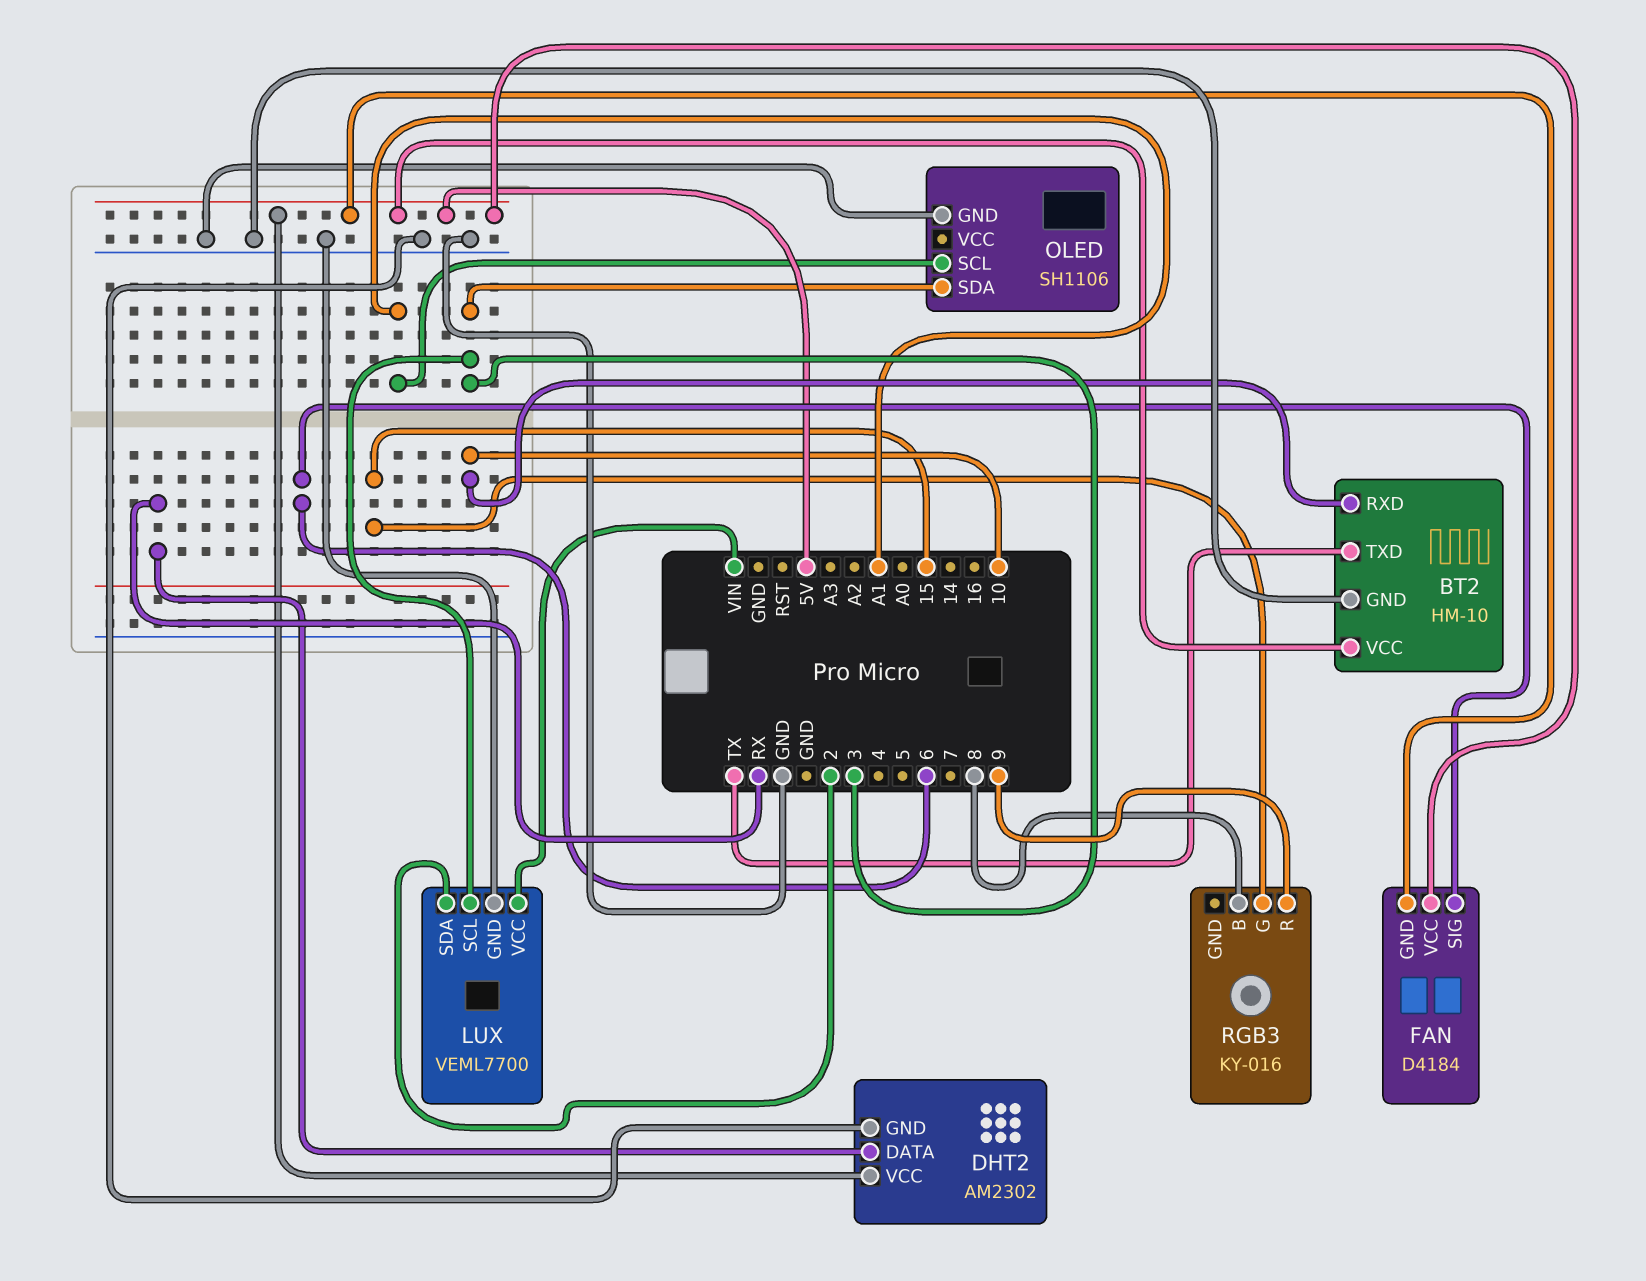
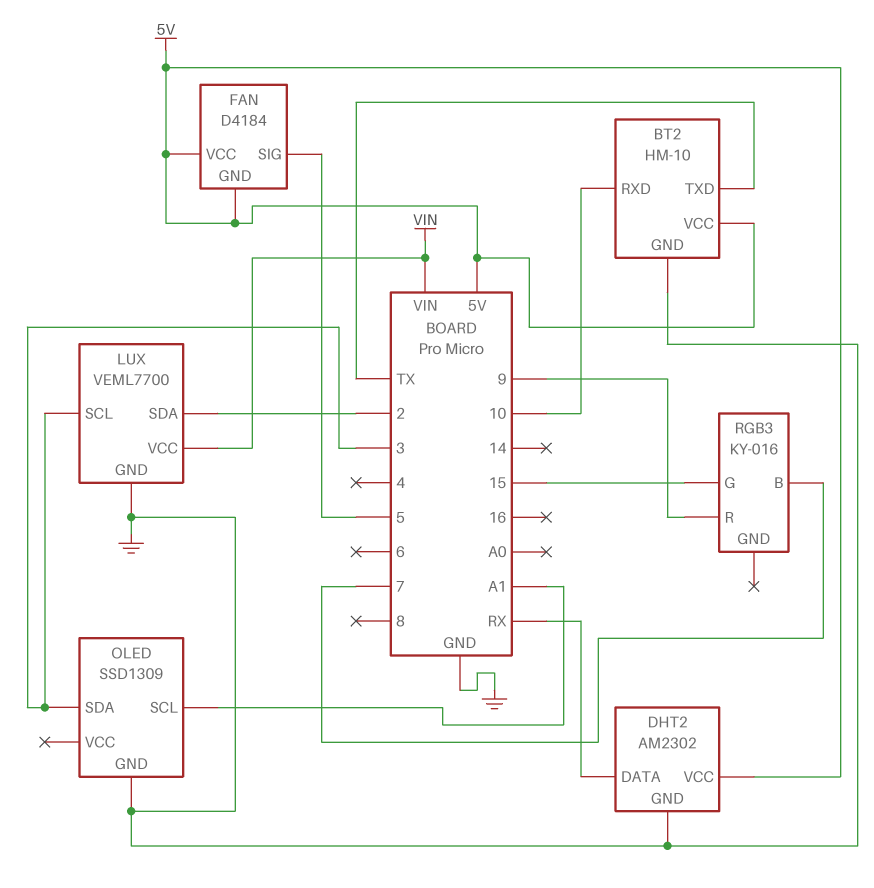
FAN pin SIG: 6 -> 5
OLED: SH1106 -> SSD1309
RGB3 pin B: 8 -> 7

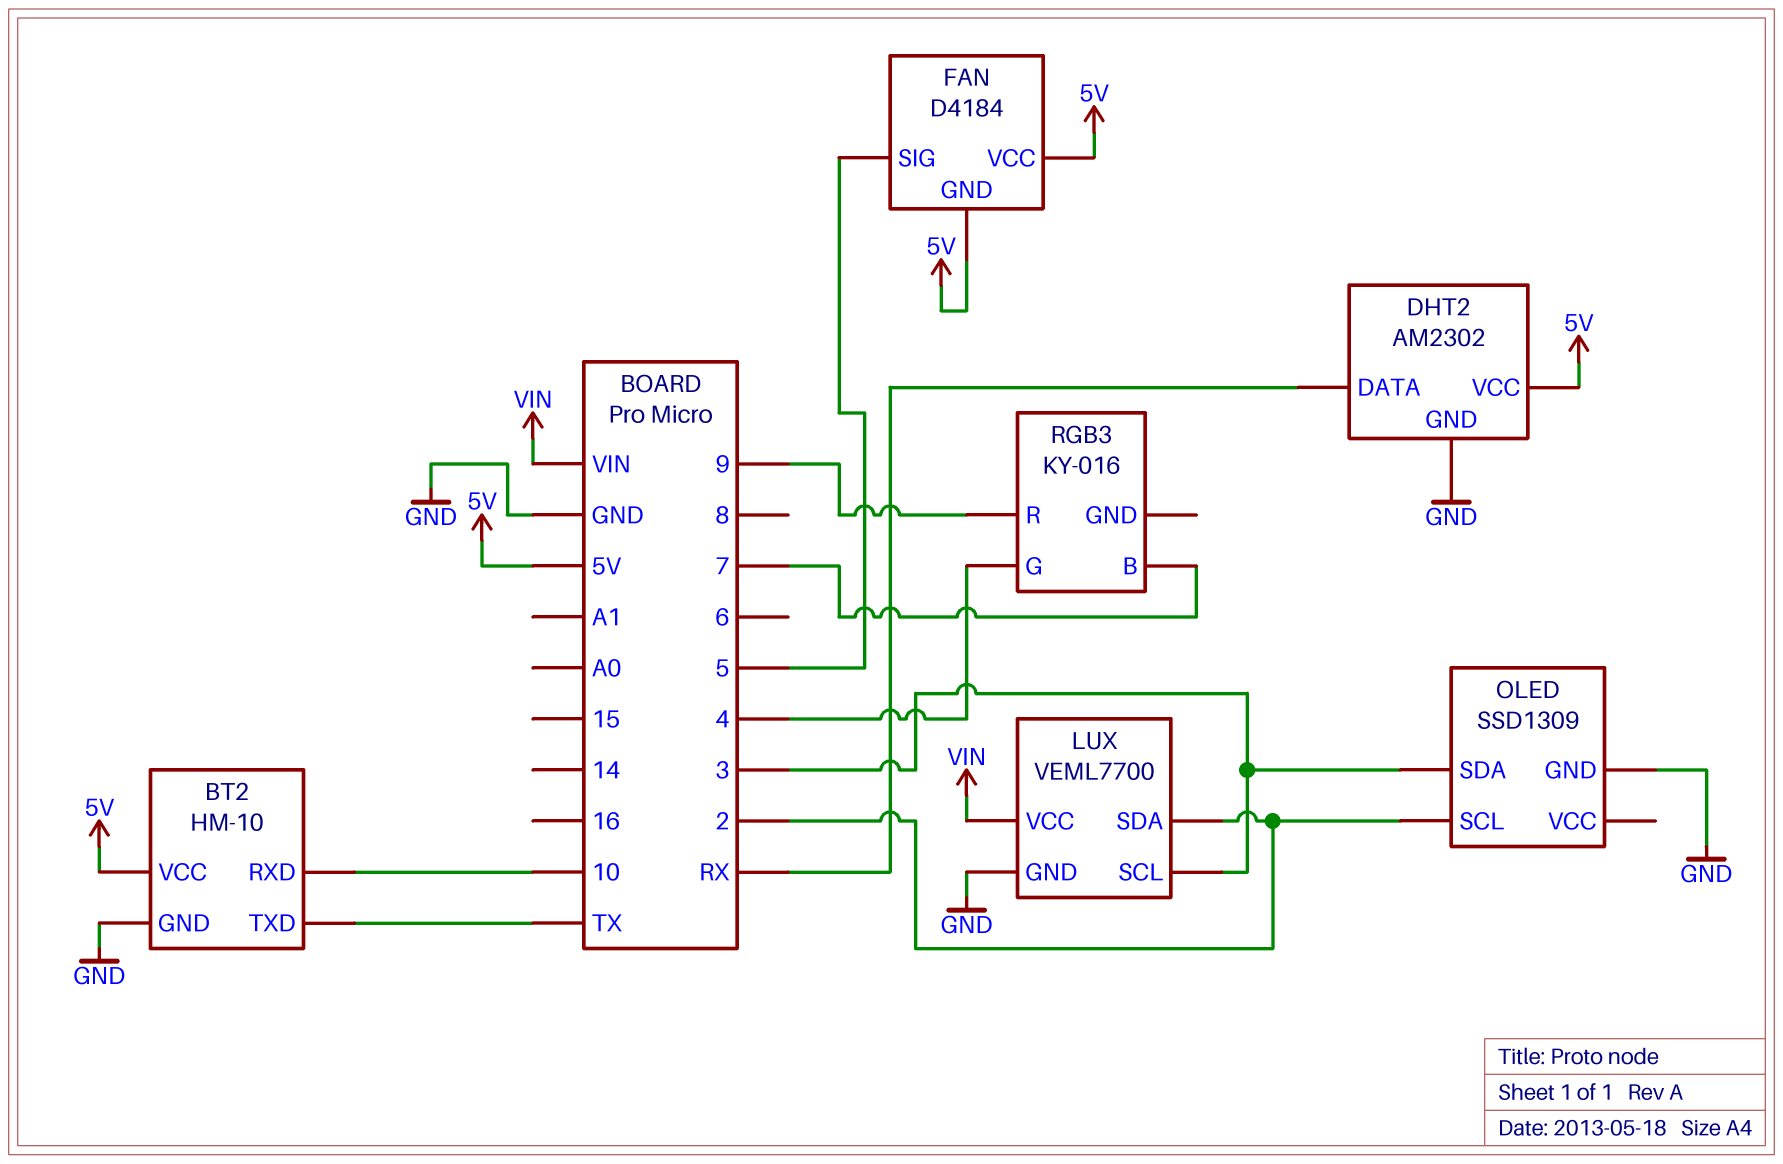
OLED pin SCL: A1 -> 2
RGB3 pin G: 15 -> 4

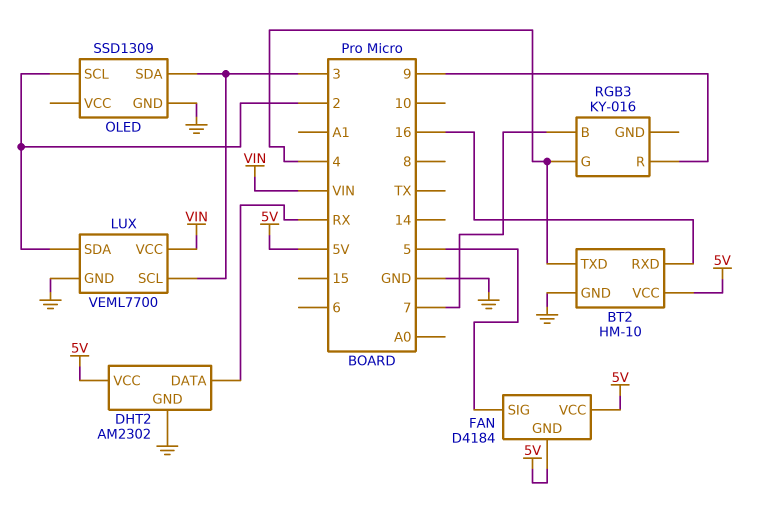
BT2 pin RXD: 10 -> 16
BT2 pin TXD: TX -> 4

